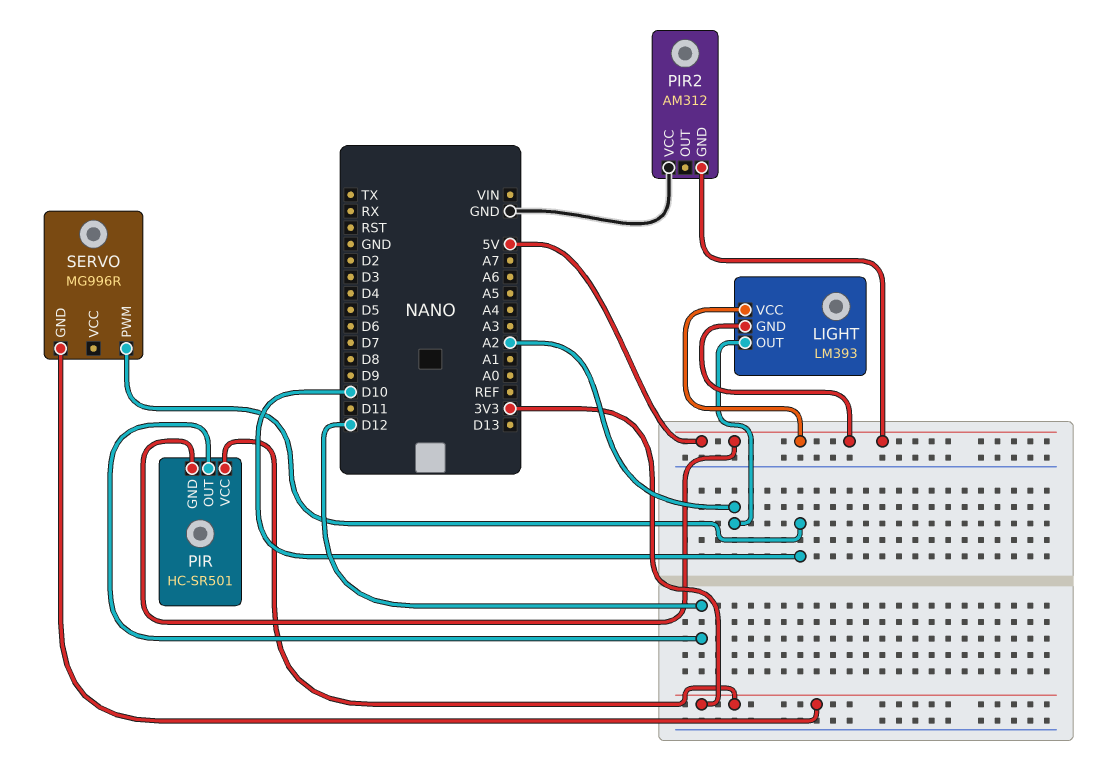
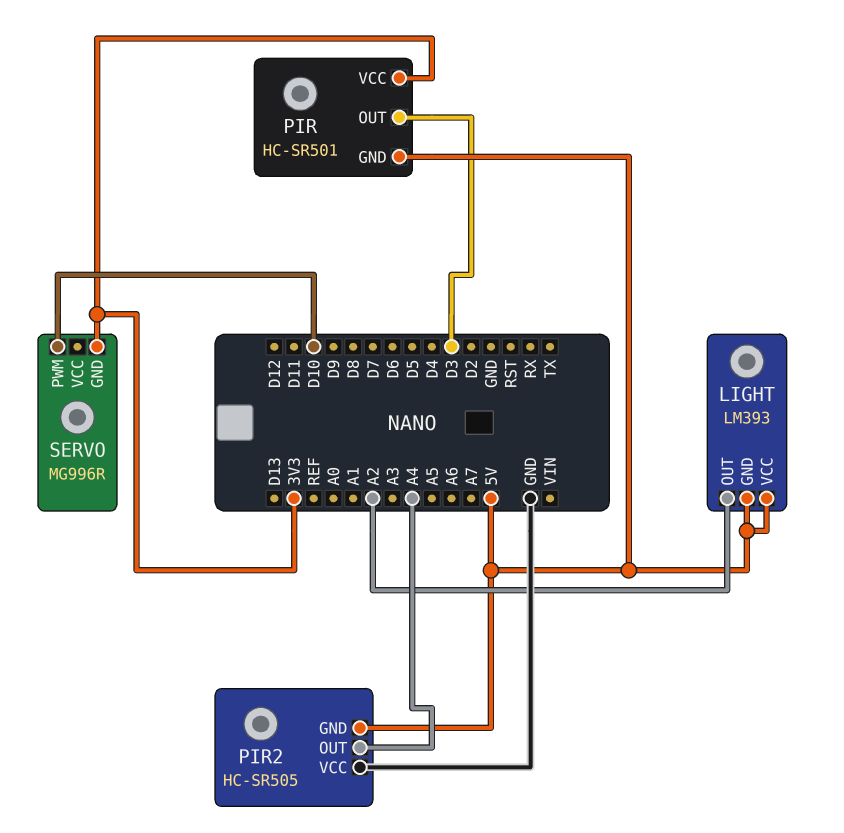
PIR pin OUT: D12 -> D3
PIR2: AM312 -> HC-SR505
PIR2 pin OUT: none -> A4

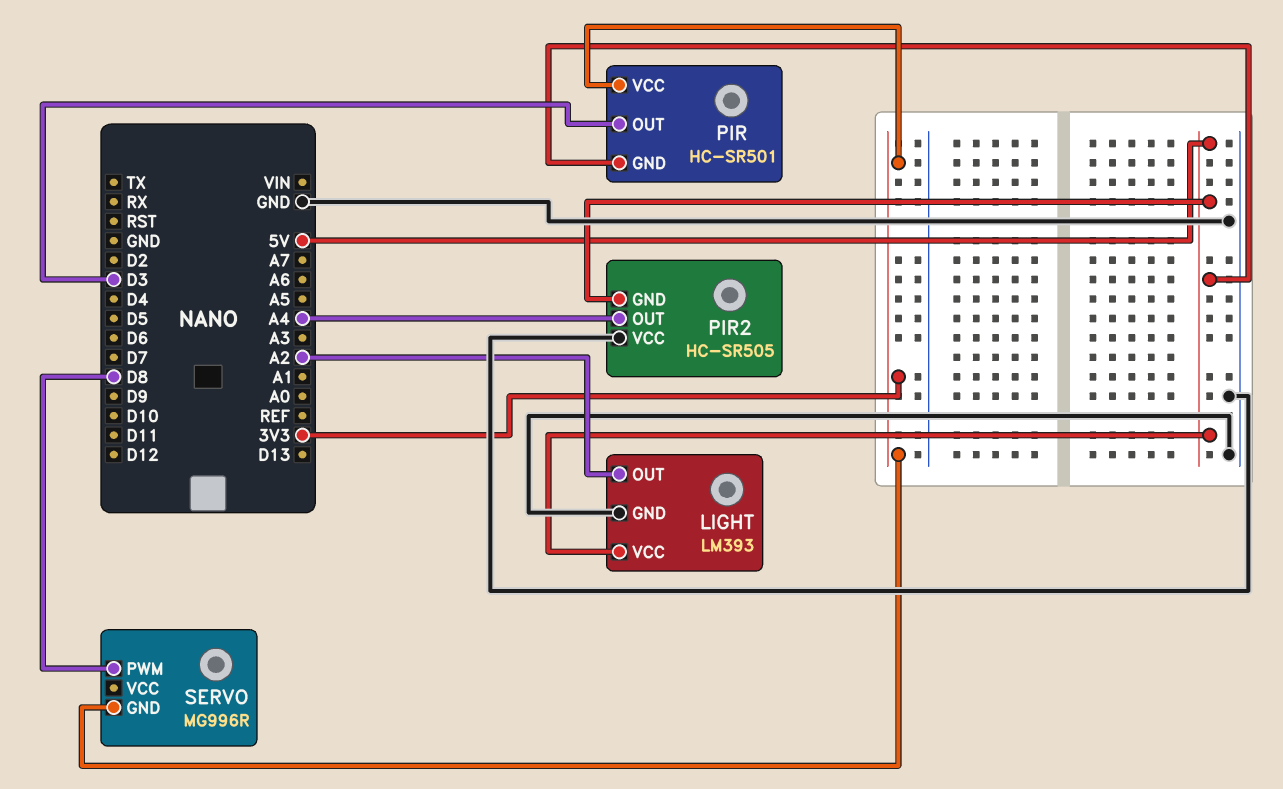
LIGHT pin GND: 5V -> GND
SERVO pin PWM: D10 -> D8

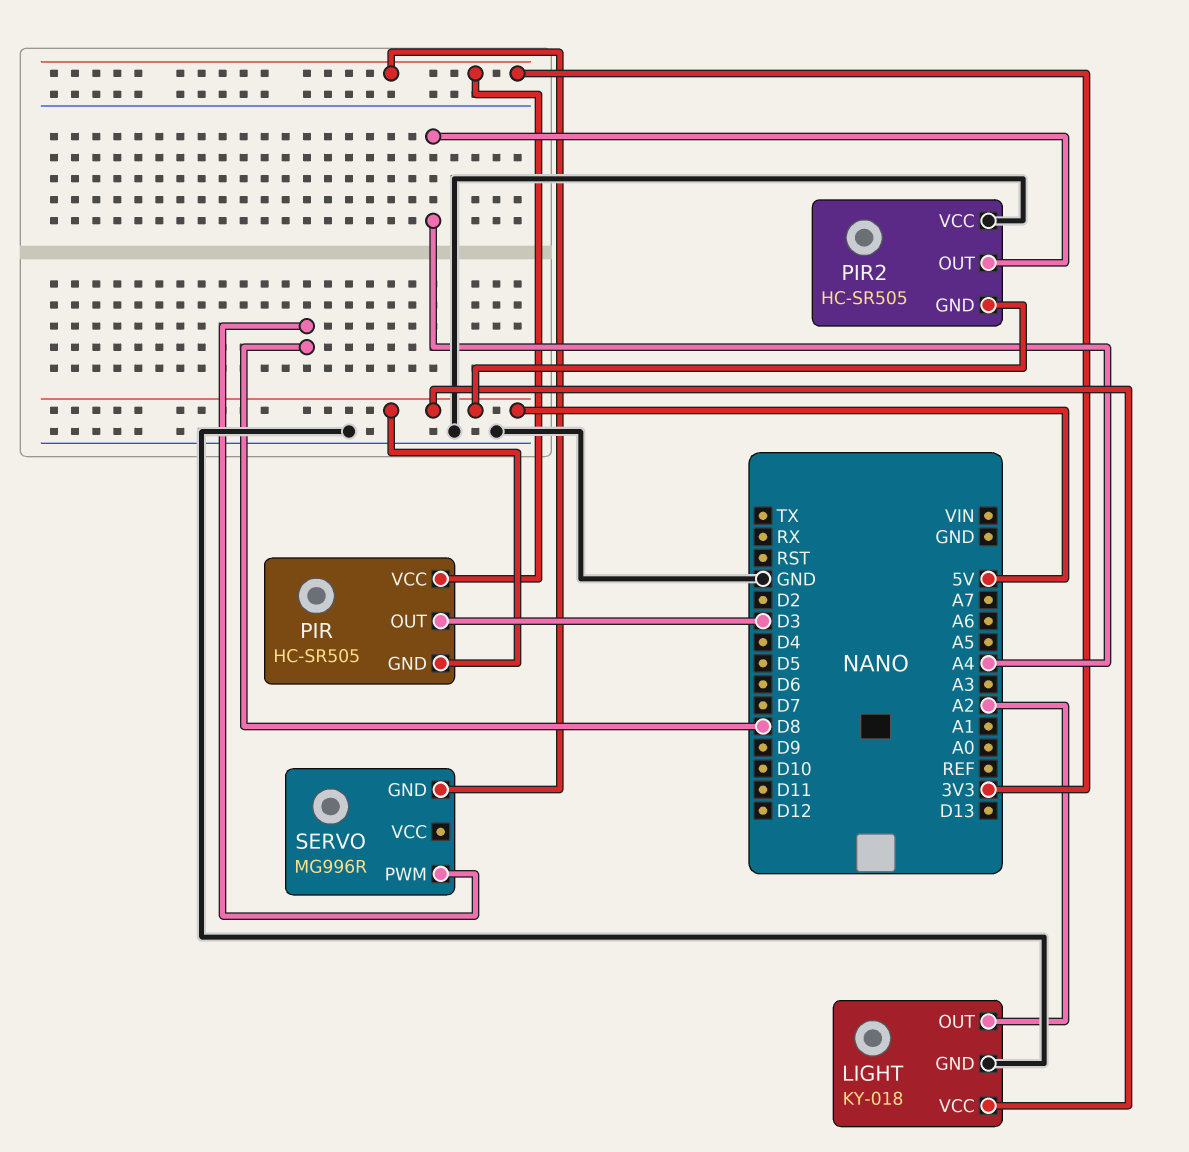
LIGHT: LM393 -> KY-018
PIR: HC-SR501 -> HC-SR505

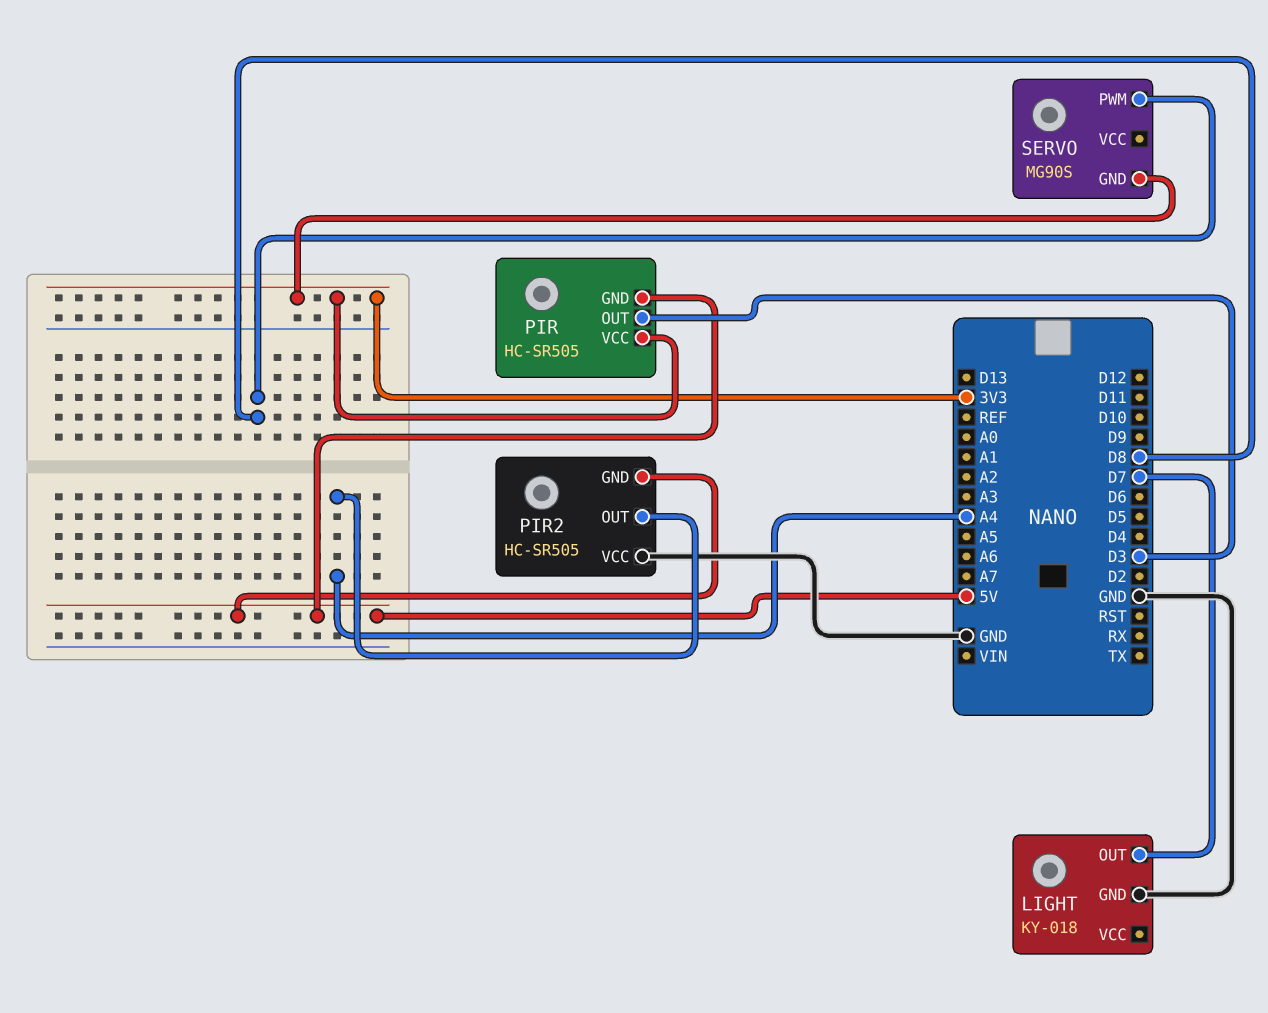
LIGHT pin OUT: A2 -> D7
LIGHT pin VCC: 5V -> none
SERVO: MG996R -> MG90S

